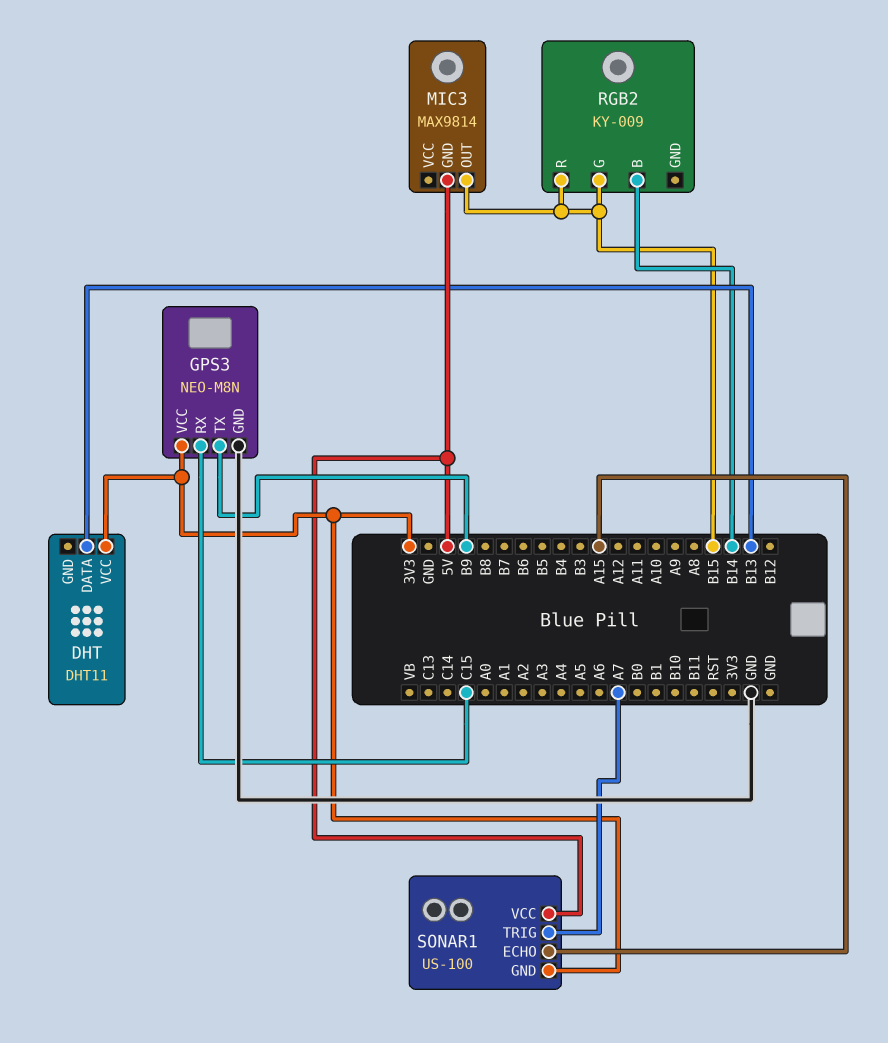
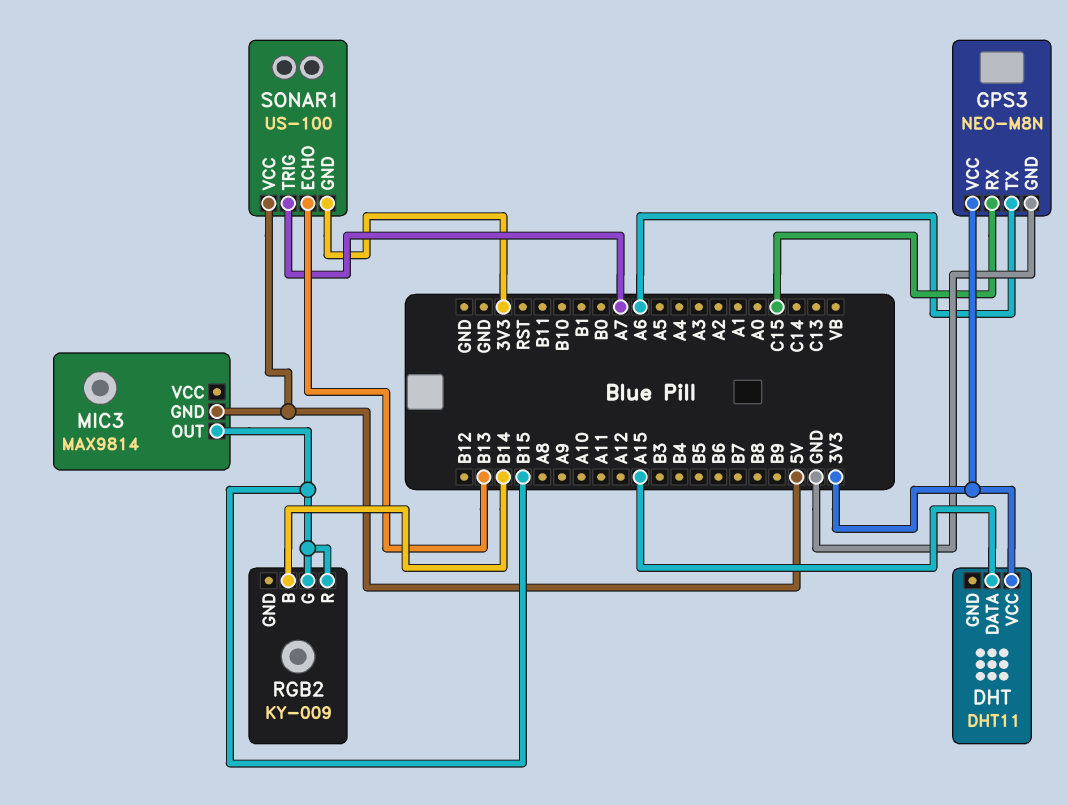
DHT pin DATA: B13 -> A15
GPS3 pin TX: B9 -> A6
SONAR1 pin ECHO: A15 -> B13

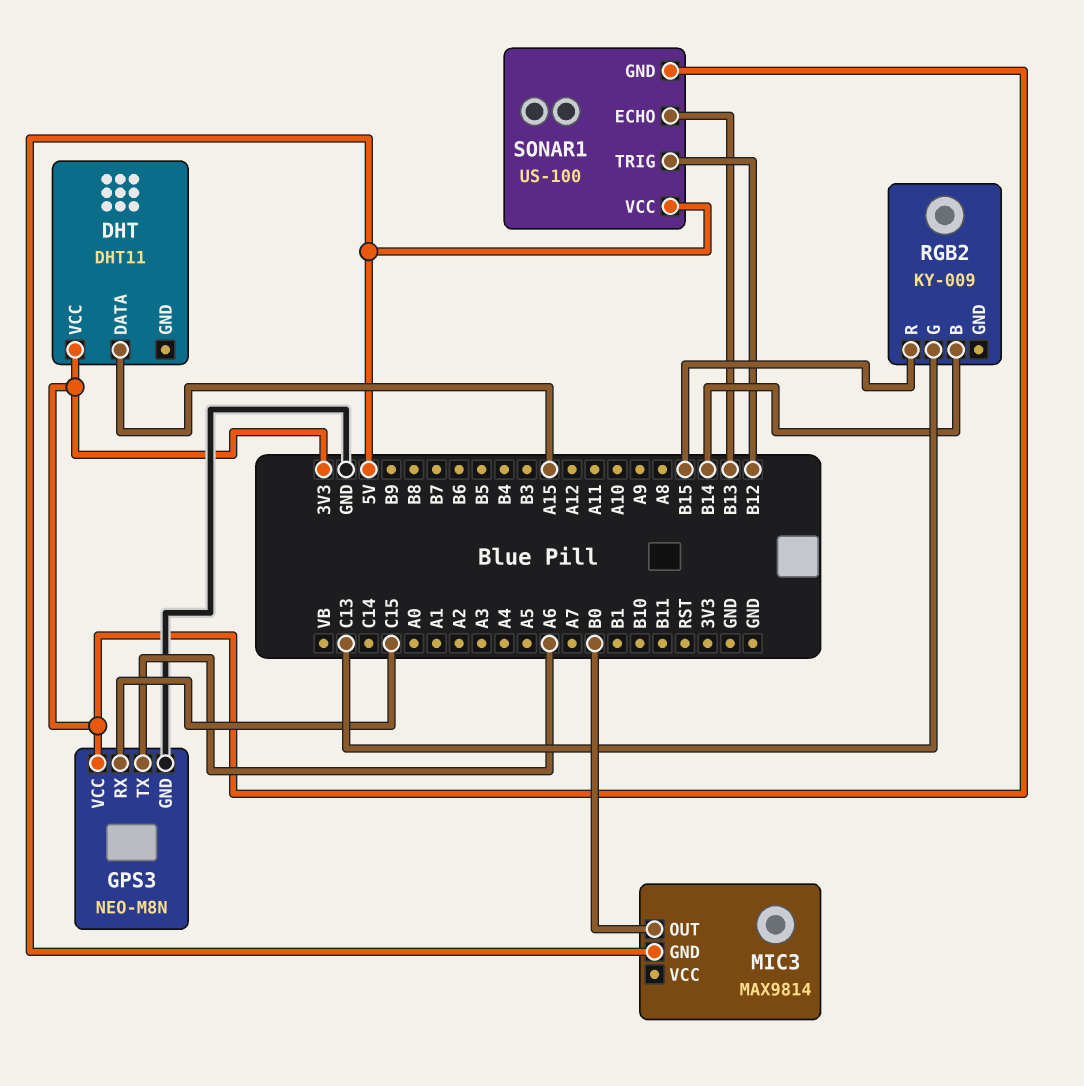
MIC3 pin OUT: B15 -> B0
RGB2 pin G: B15 -> C13
SONAR1 pin TRIG: A7 -> B12

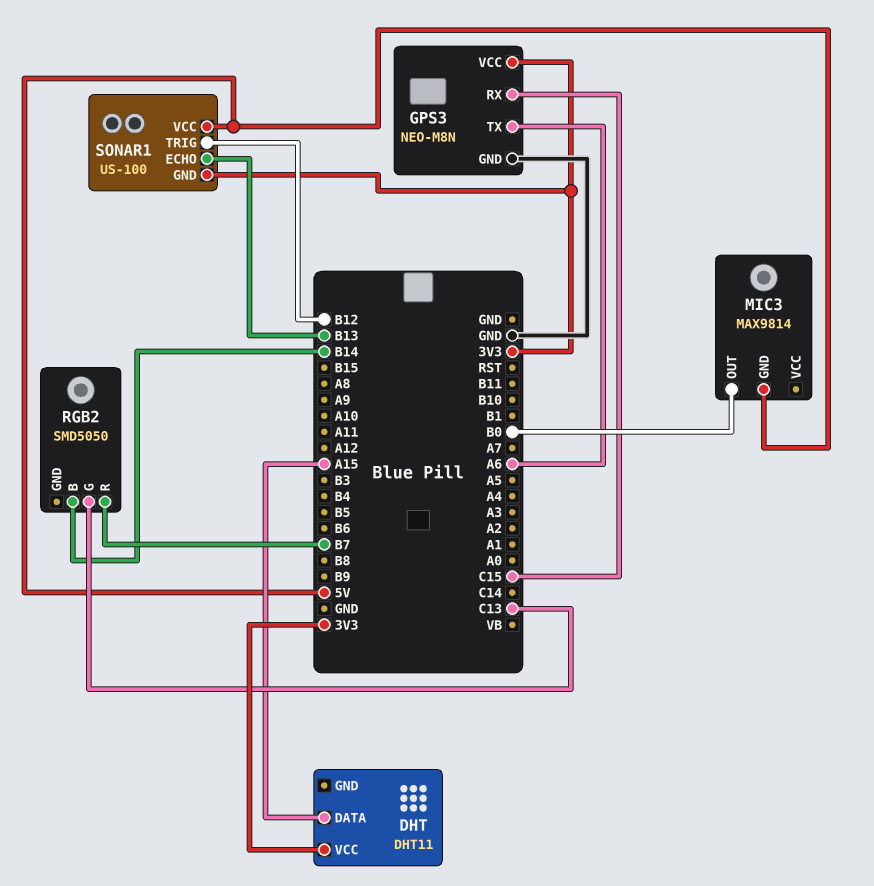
RGB2: KY-009 -> SMD5050
RGB2 pin R: B15 -> B7

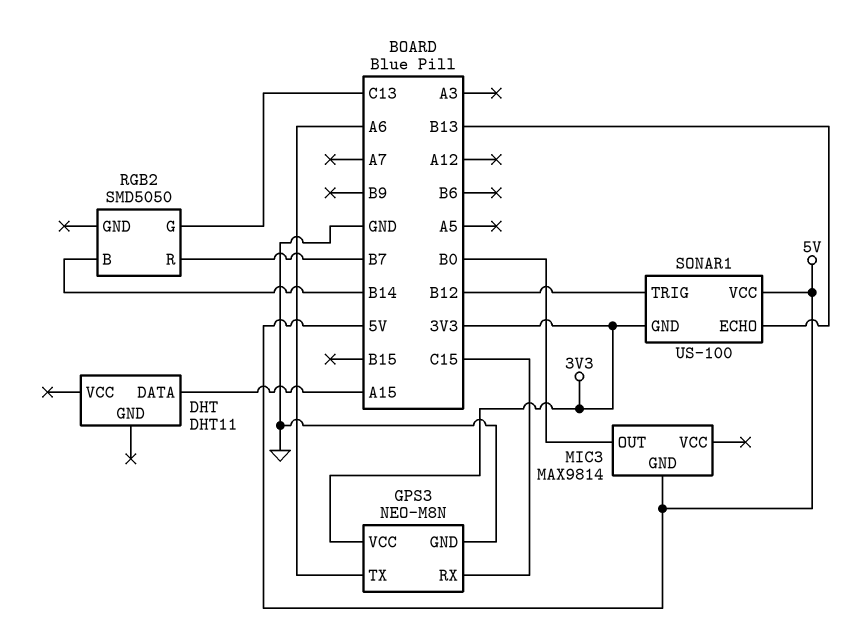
DHT pin VCC: 3V3 -> none

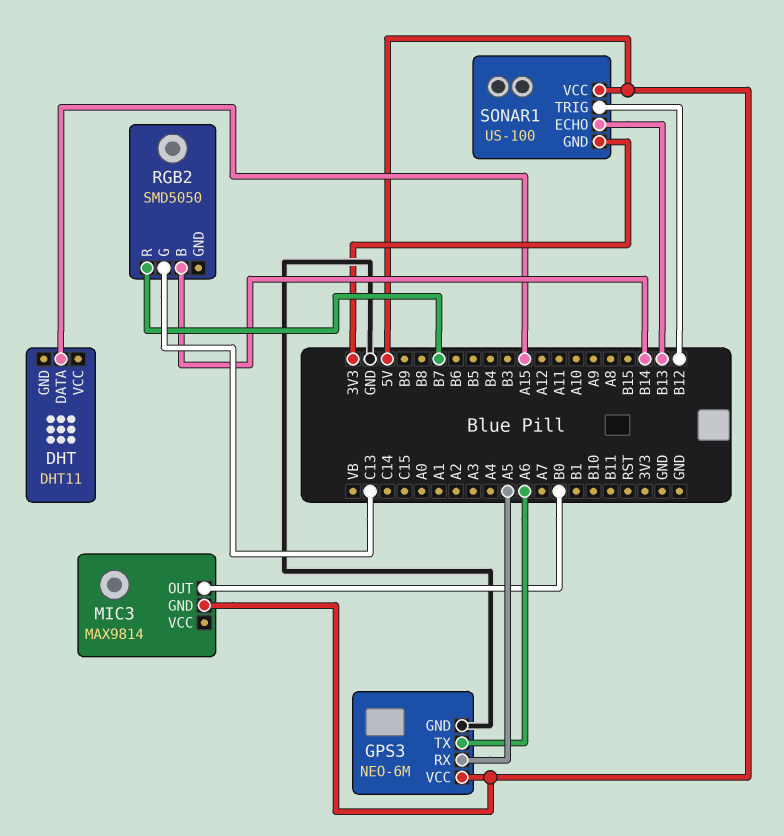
GPS3: NEO-M8N -> NEO-6M
GPS3 pin RX: C15 -> A5
GPS3 pin VCC: 3V3 -> 5V

